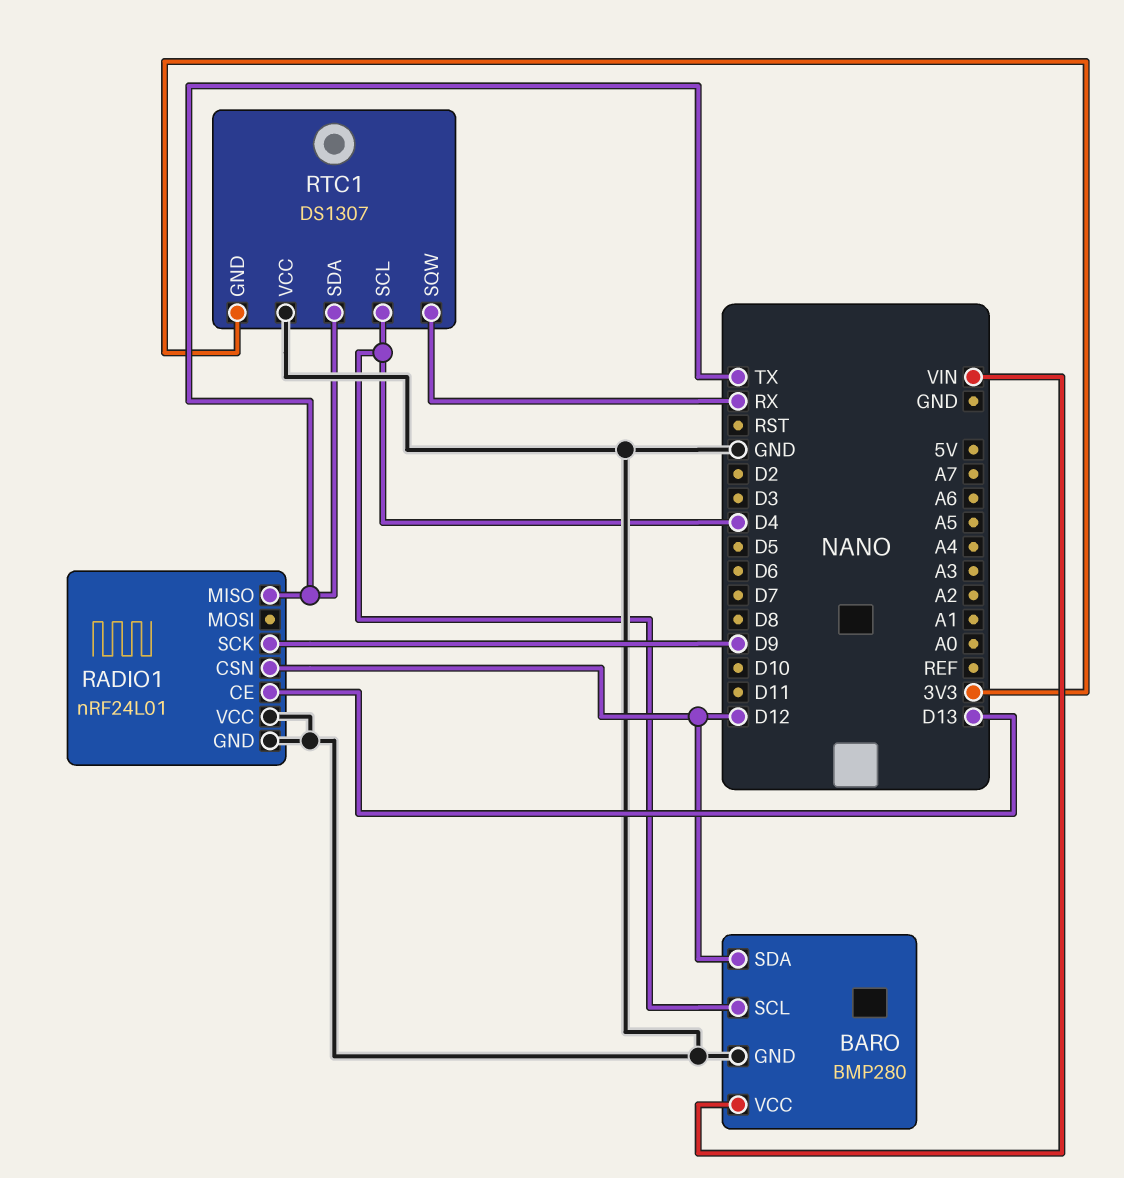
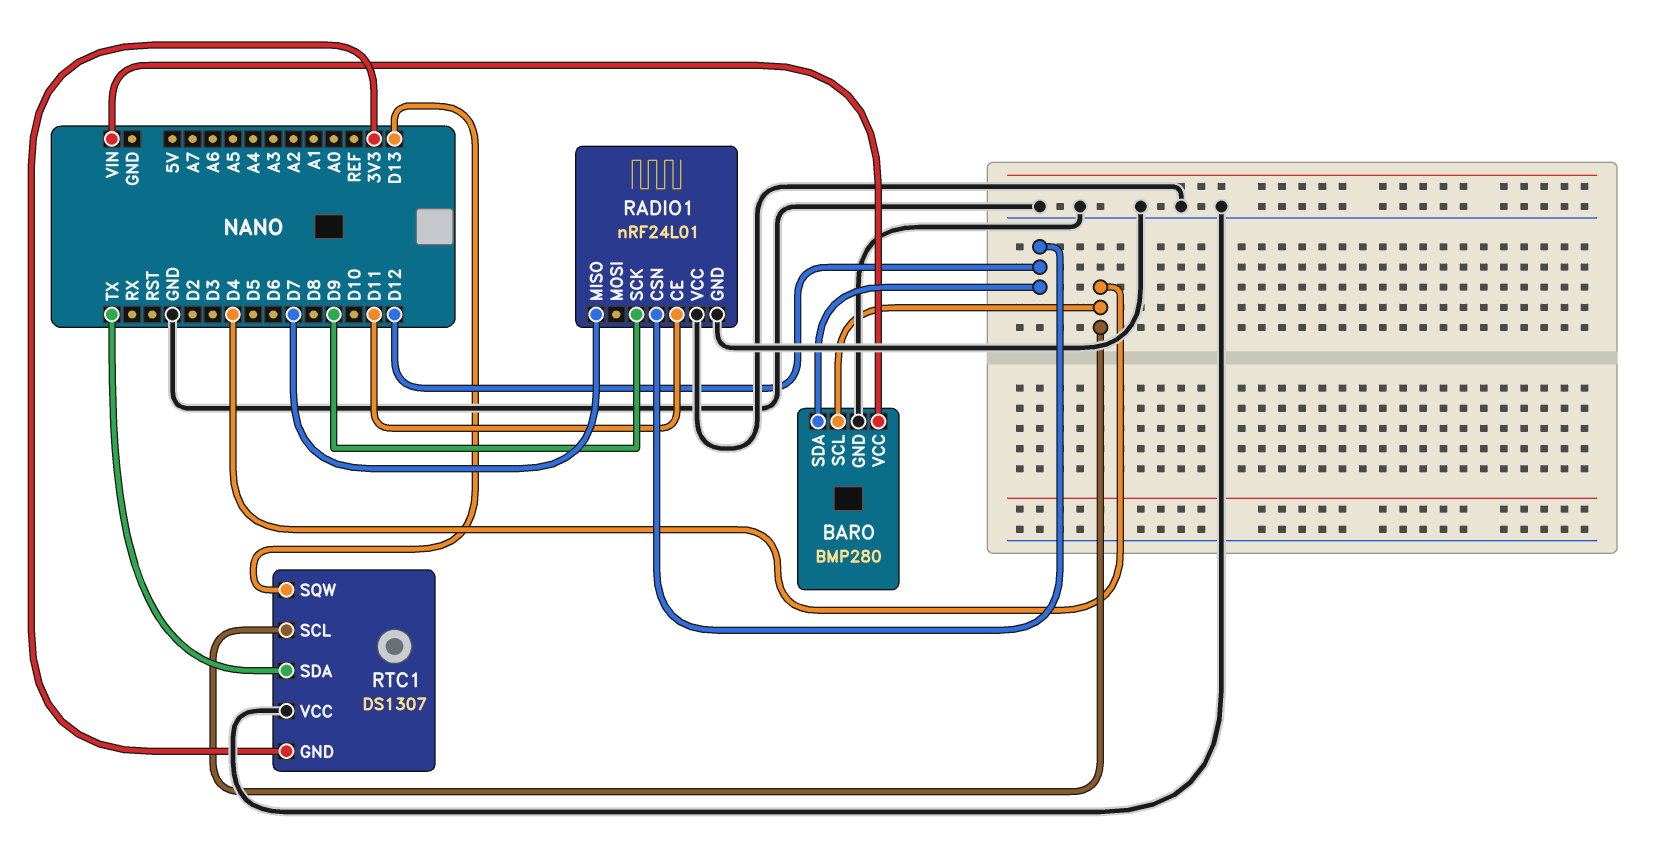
RADIO1 pin CE: D13 -> D11
RADIO1 pin MISO: TX -> D7
RTC1 pin SQW: RX -> D13

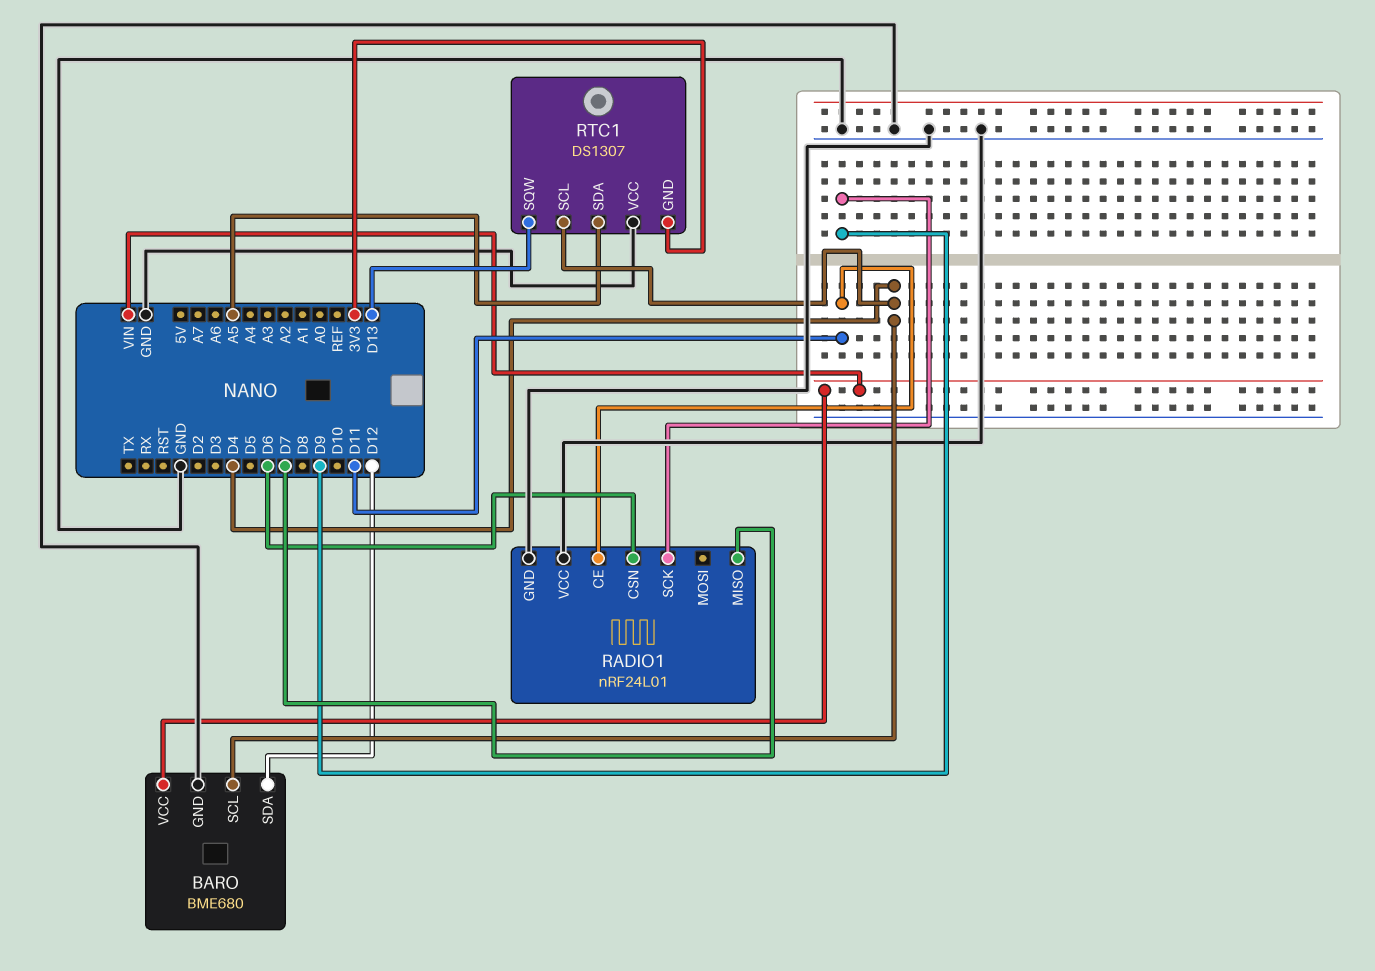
BARO: BMP280 -> BME680
RADIO1 pin CSN: D12 -> D6
RTC1 pin SDA: TX -> A5

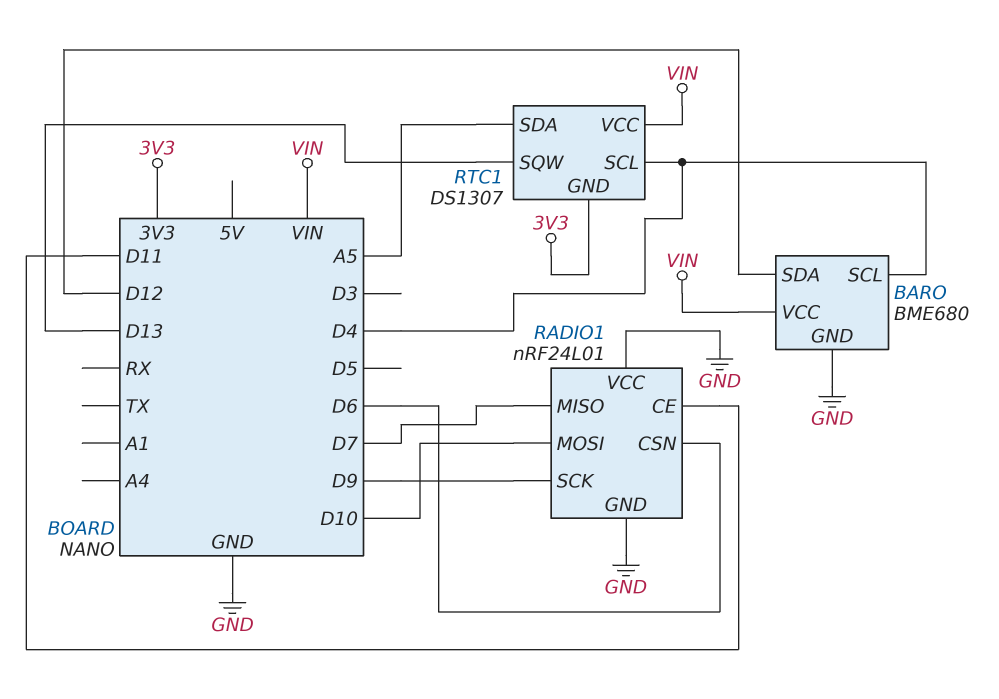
RADIO1 pin MOSI: none -> D10
RTC1 pin VCC: GND -> VIN

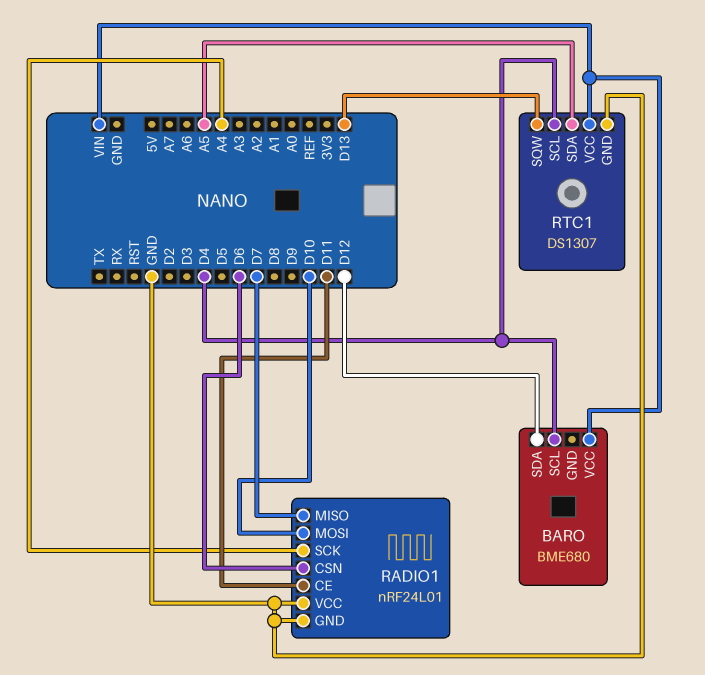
BARO pin GND: GND -> none
RADIO1 pin SCK: D9 -> A4
RTC1 pin GND: 3V3 -> GND

